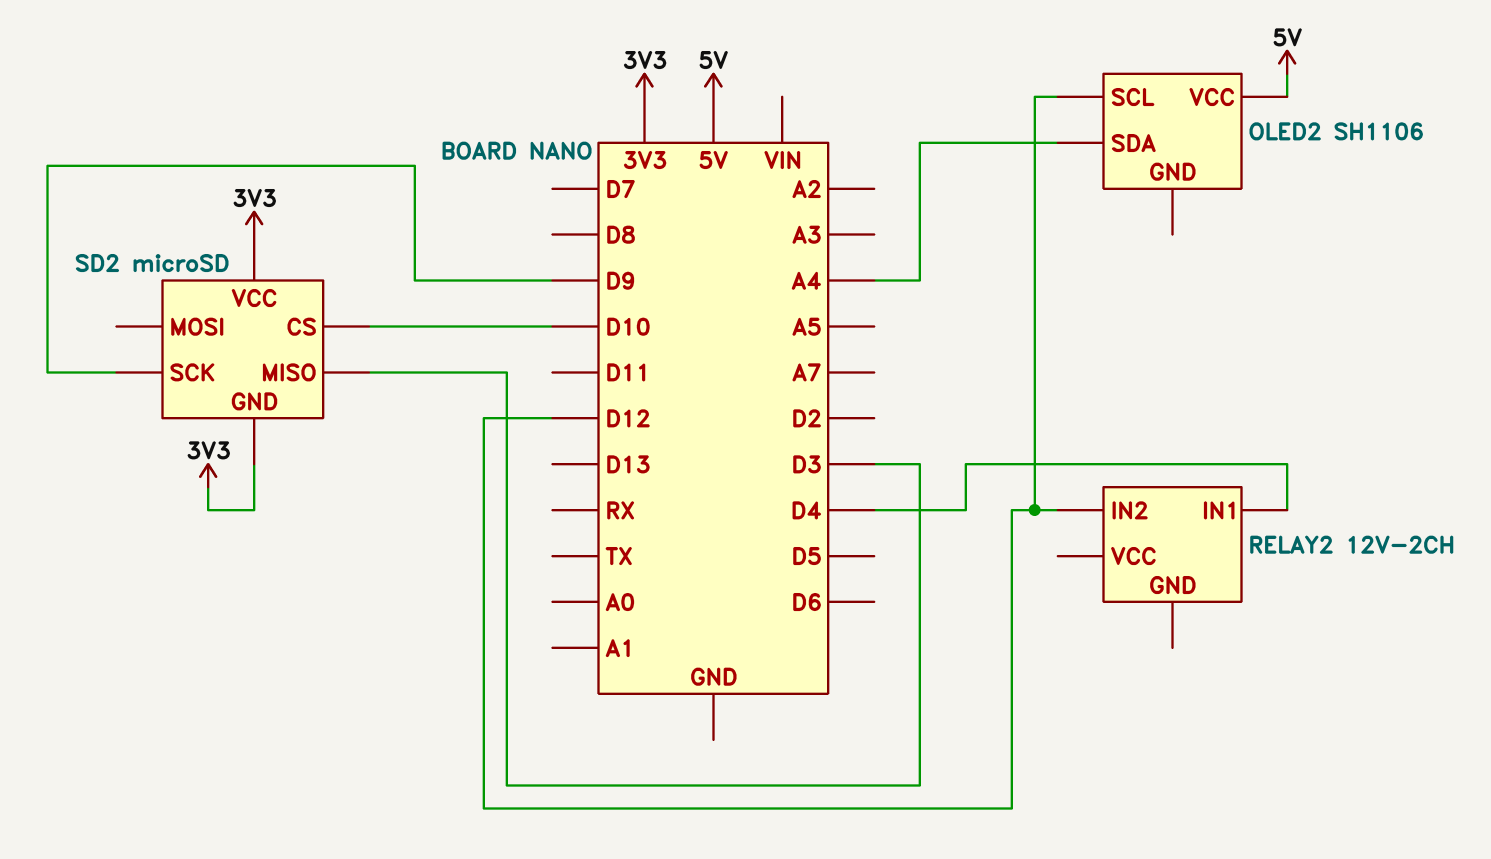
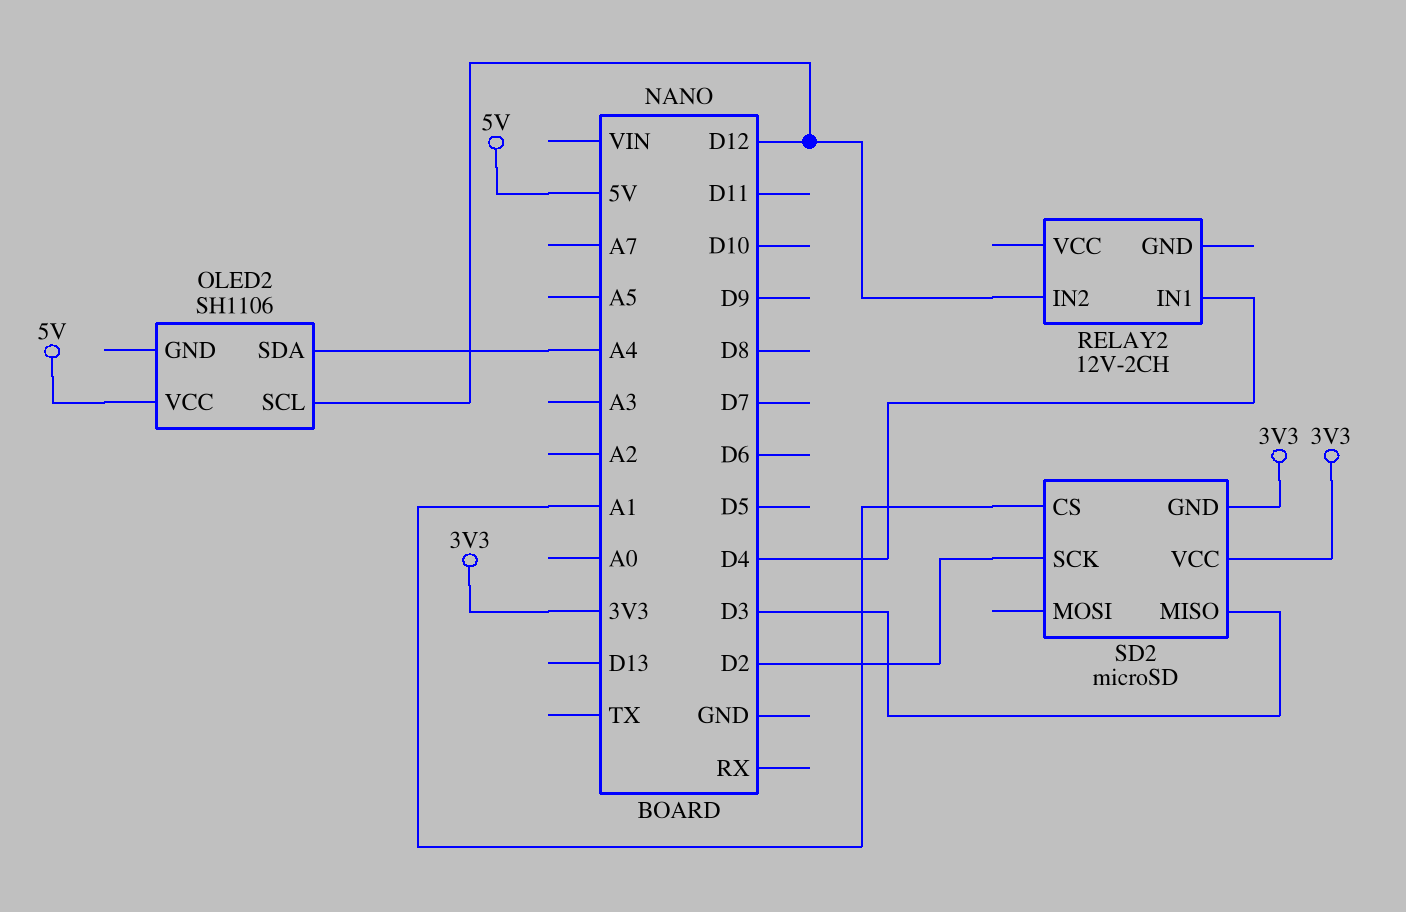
SD2 pin CS: D10 -> A1
SD2 pin SCK: D9 -> D2

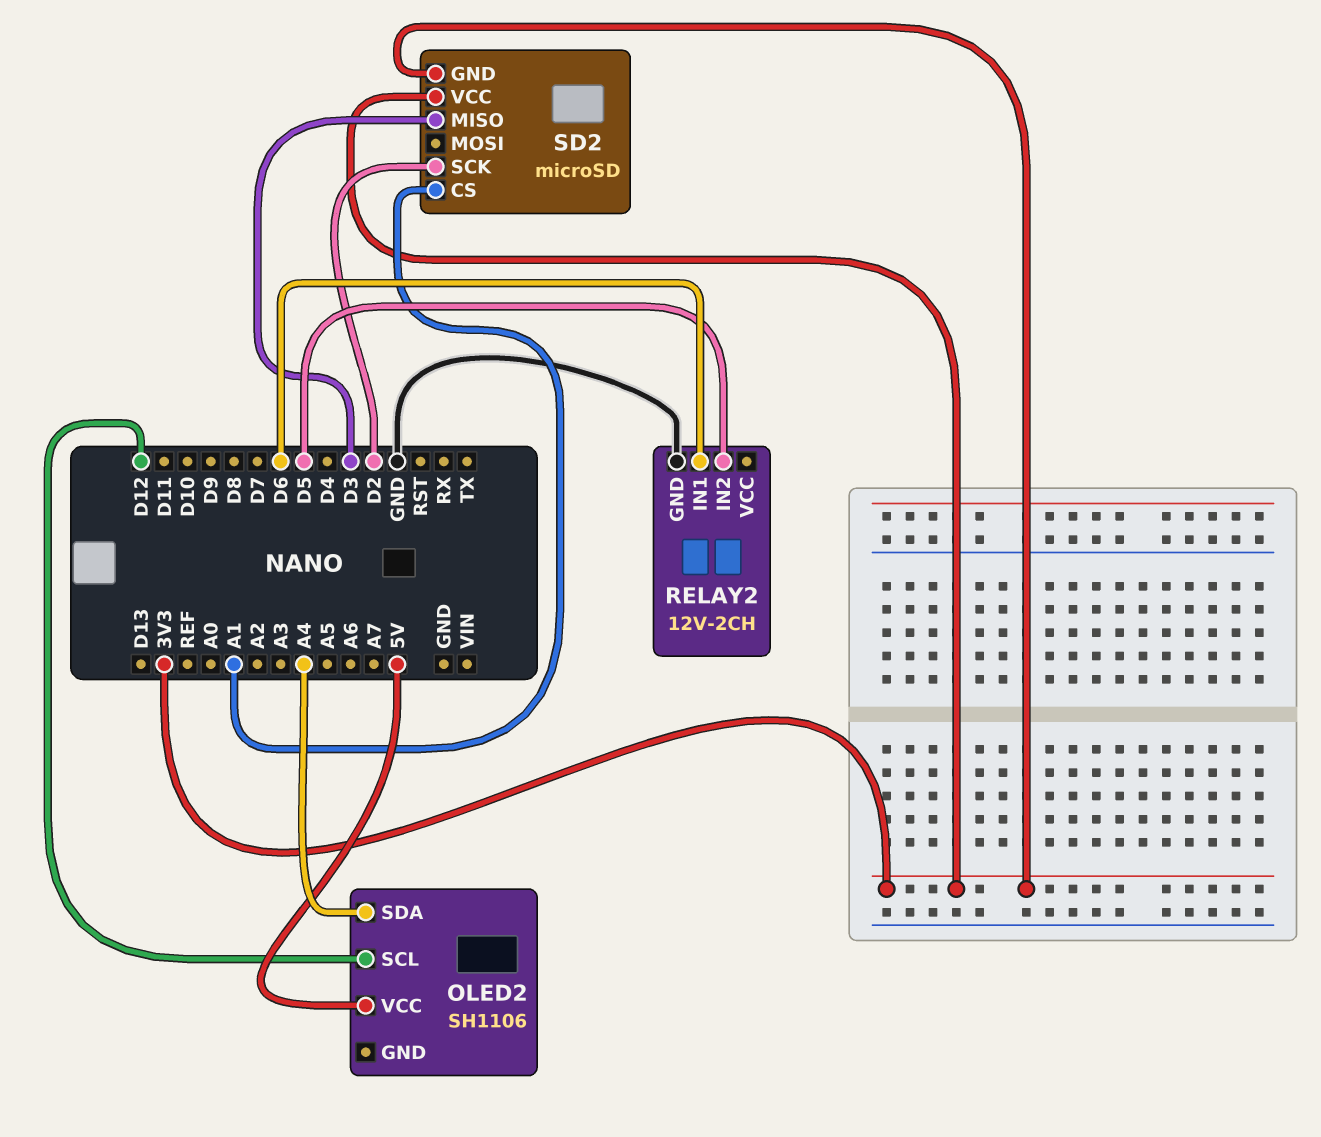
RELAY2 pin GND: none -> GND
RELAY2 pin IN1: D4 -> D6
RELAY2 pin IN2: D12 -> D5

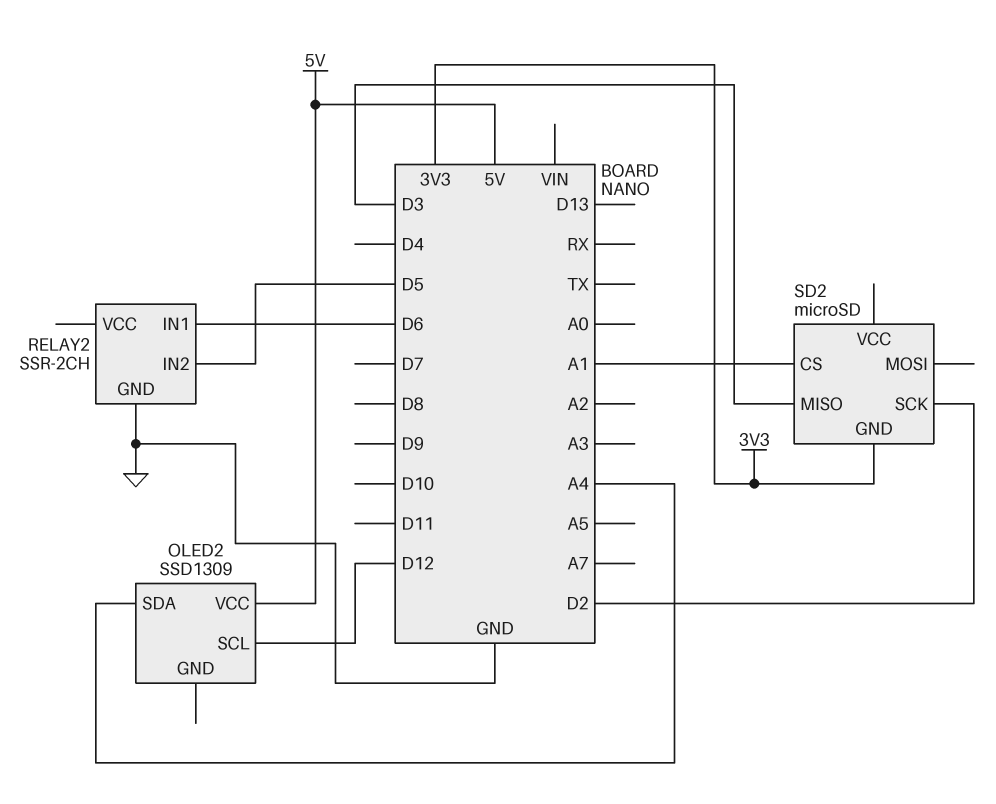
OLED2: SH1106 -> SSD1309
RELAY2: 12V-2CH -> SSR-2CH
SD2 pin VCC: 3V3 -> none

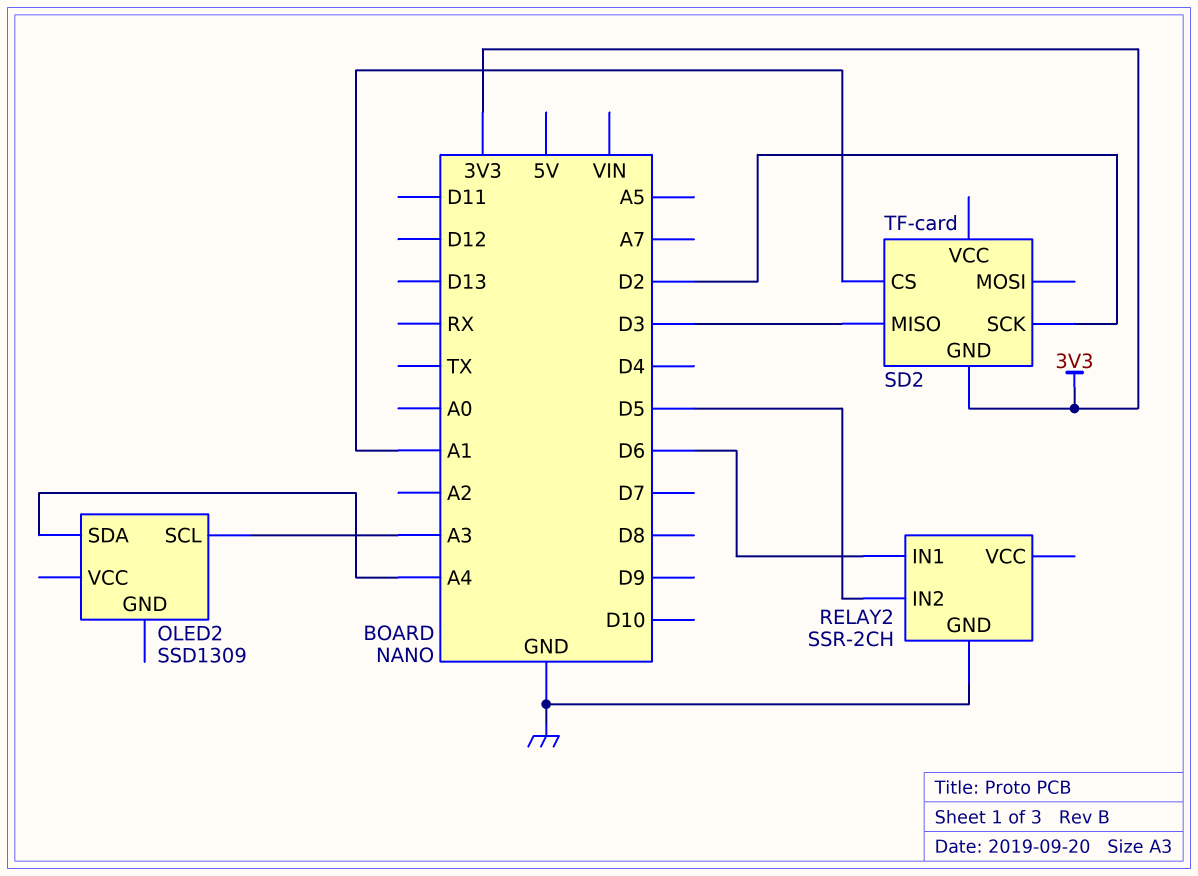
OLED2 pin SCL: D12 -> A3
OLED2 pin VCC: 5V -> none
SD2: microSD -> TF-card

